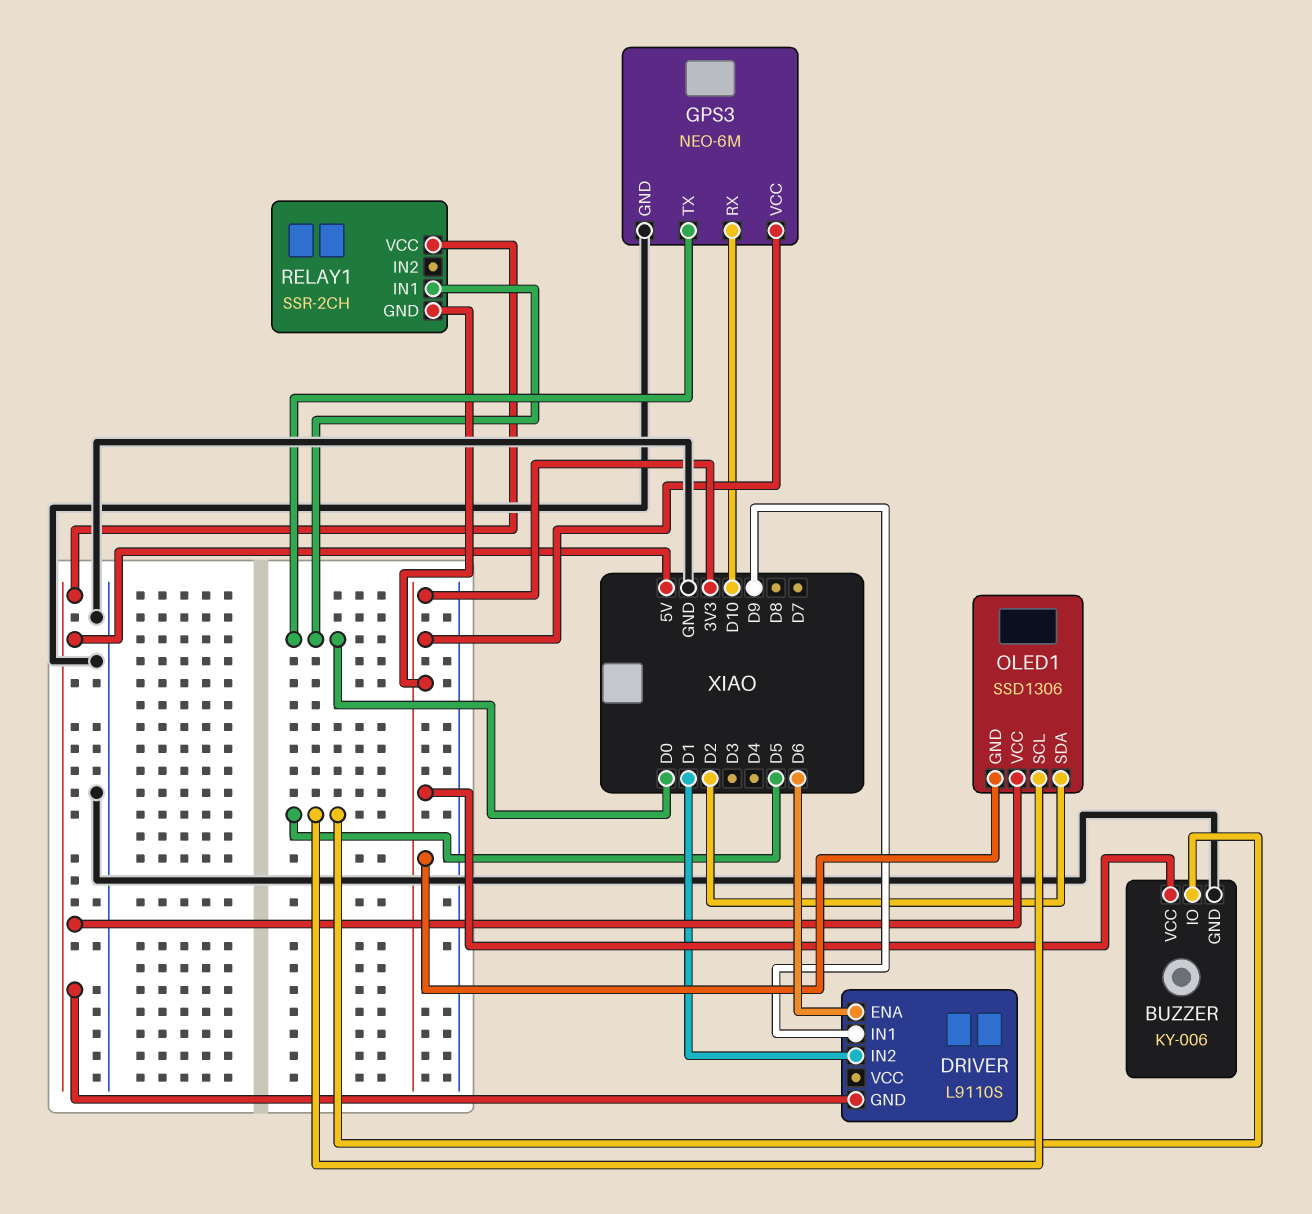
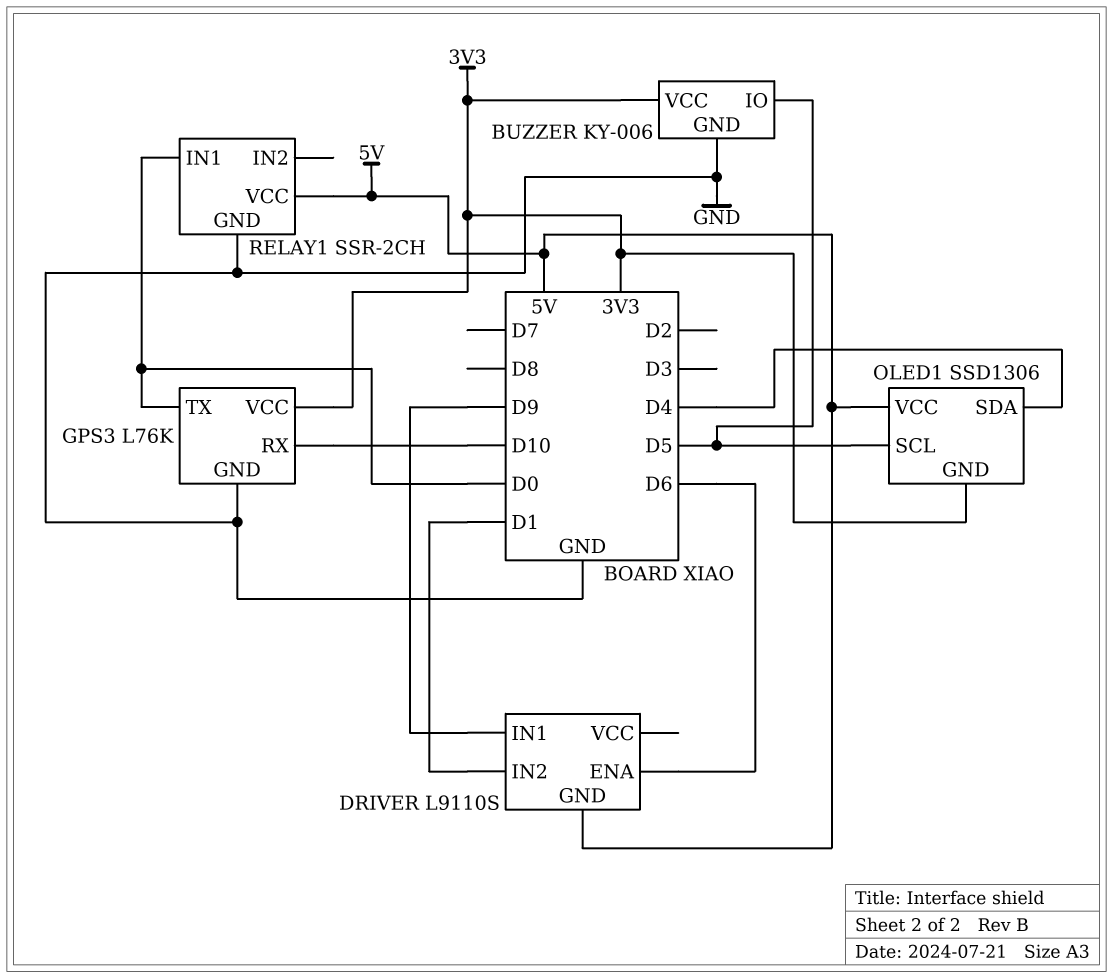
GPS3: NEO-6M -> L76K
OLED1 pin SDA: D2 -> D4
RELAY1 pin GND: 3V3 -> GND

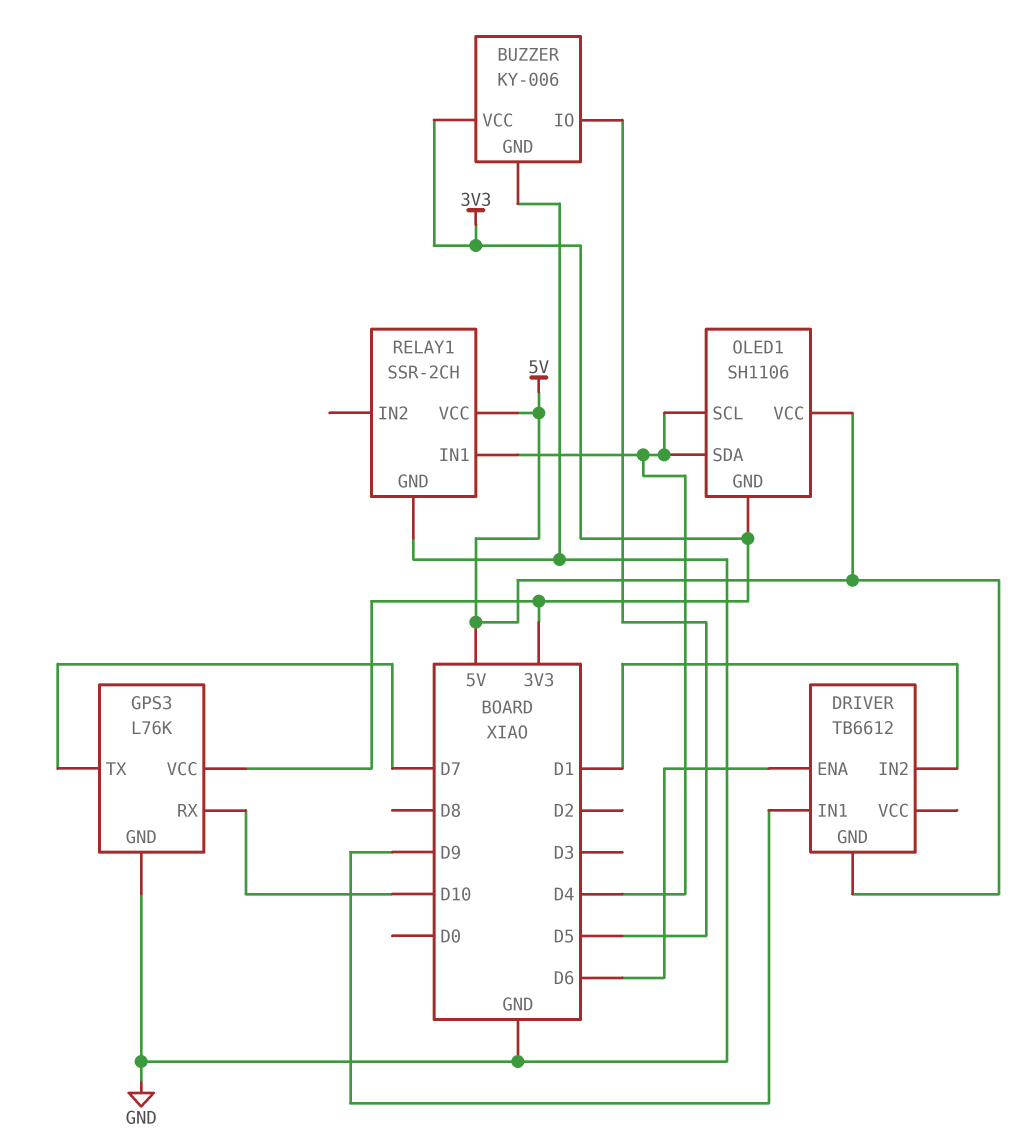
DRIVER: L9110S -> TB6612
GPS3 pin TX: D0 -> D7
OLED1: SSD1306 -> SH1106
OLED1 pin SCL: D5 -> D4
RELAY1 pin IN1: D0 -> D4

